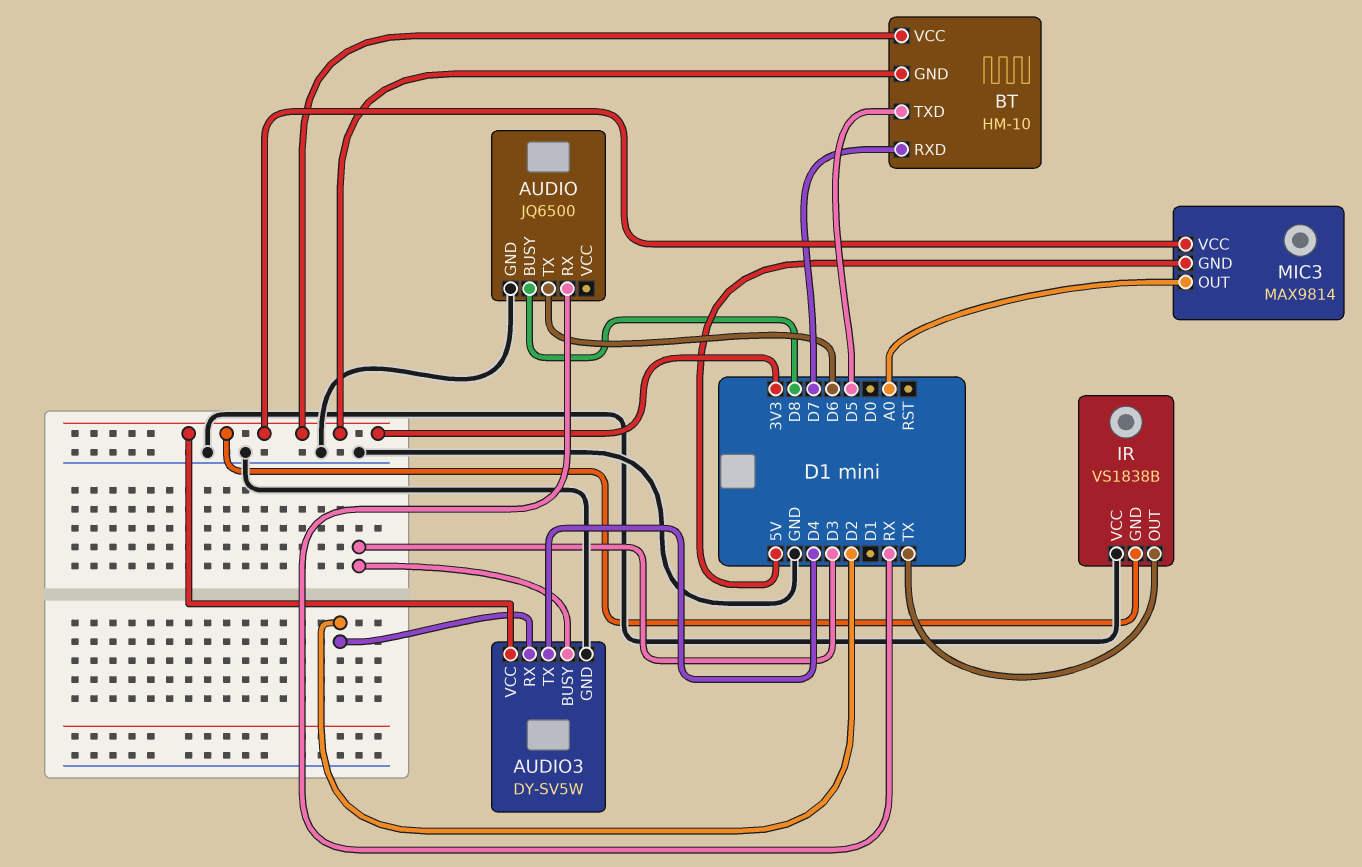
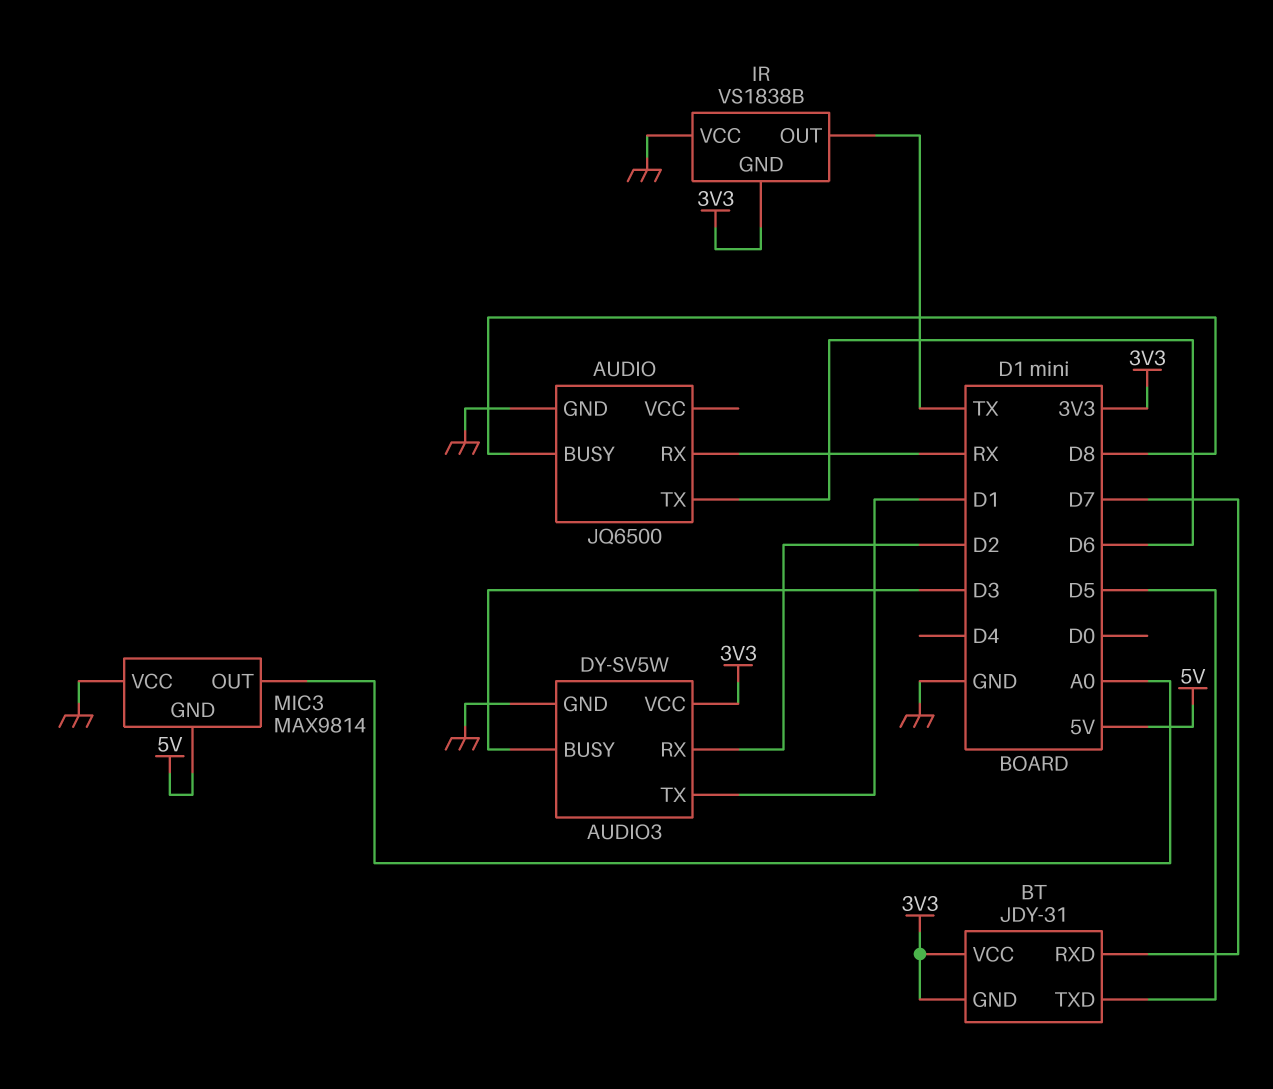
AUDIO3 pin TX: D4 -> D1
BT: HM-10 -> JDY-31
MIC3 pin VCC: 3V3 -> GND

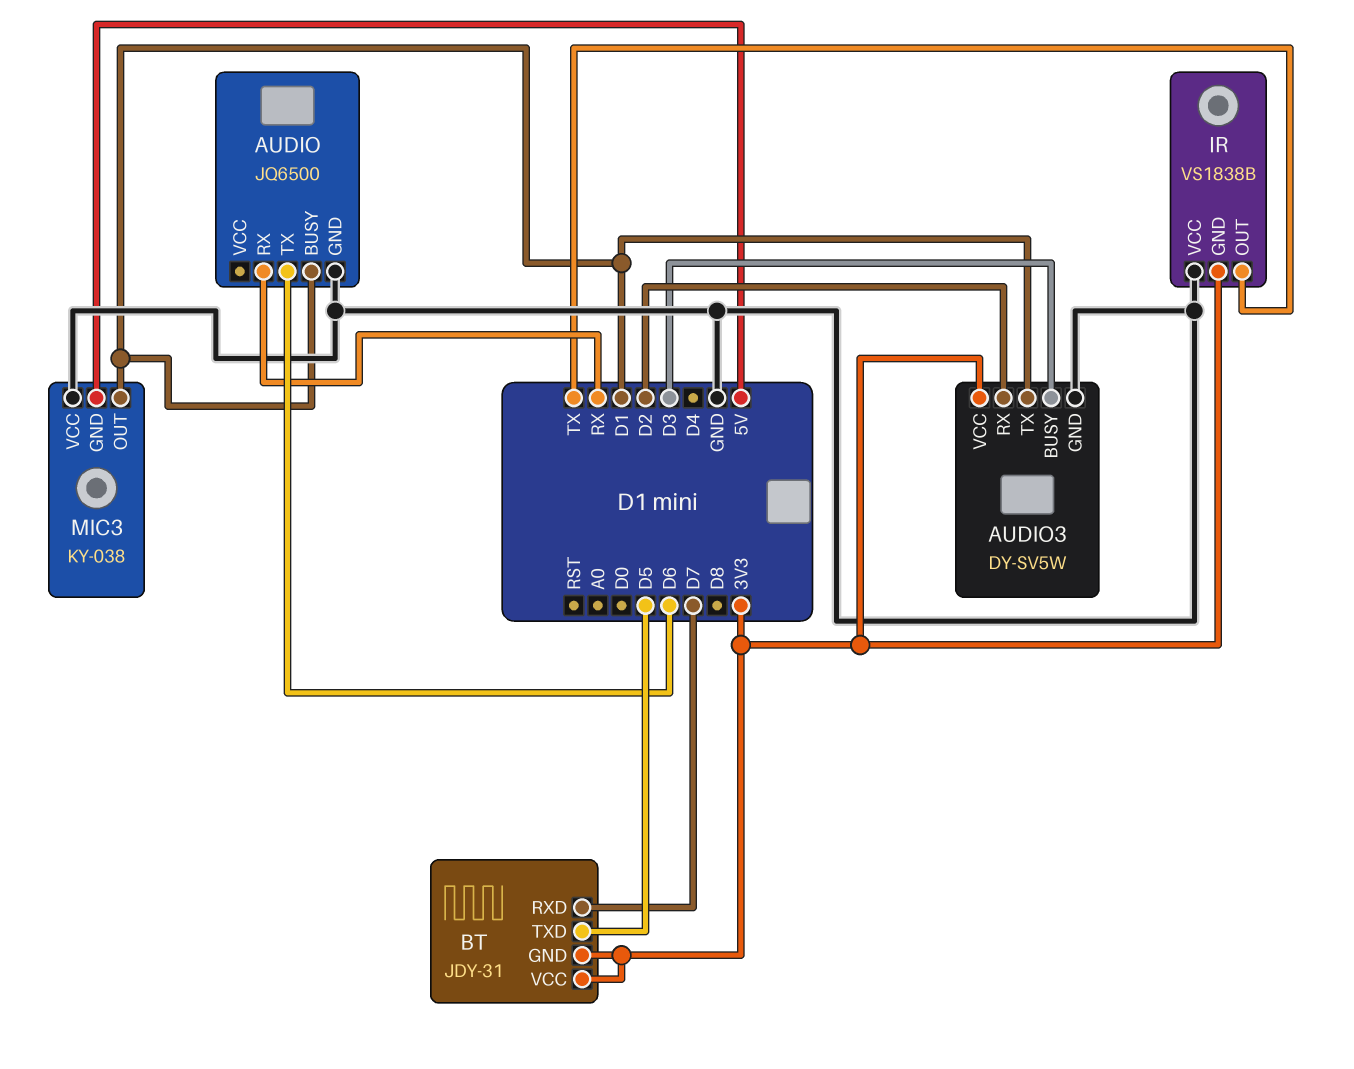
AUDIO pin BUSY: D8 -> D1
MIC3: MAX9814 -> KY-038
MIC3 pin OUT: A0 -> D1

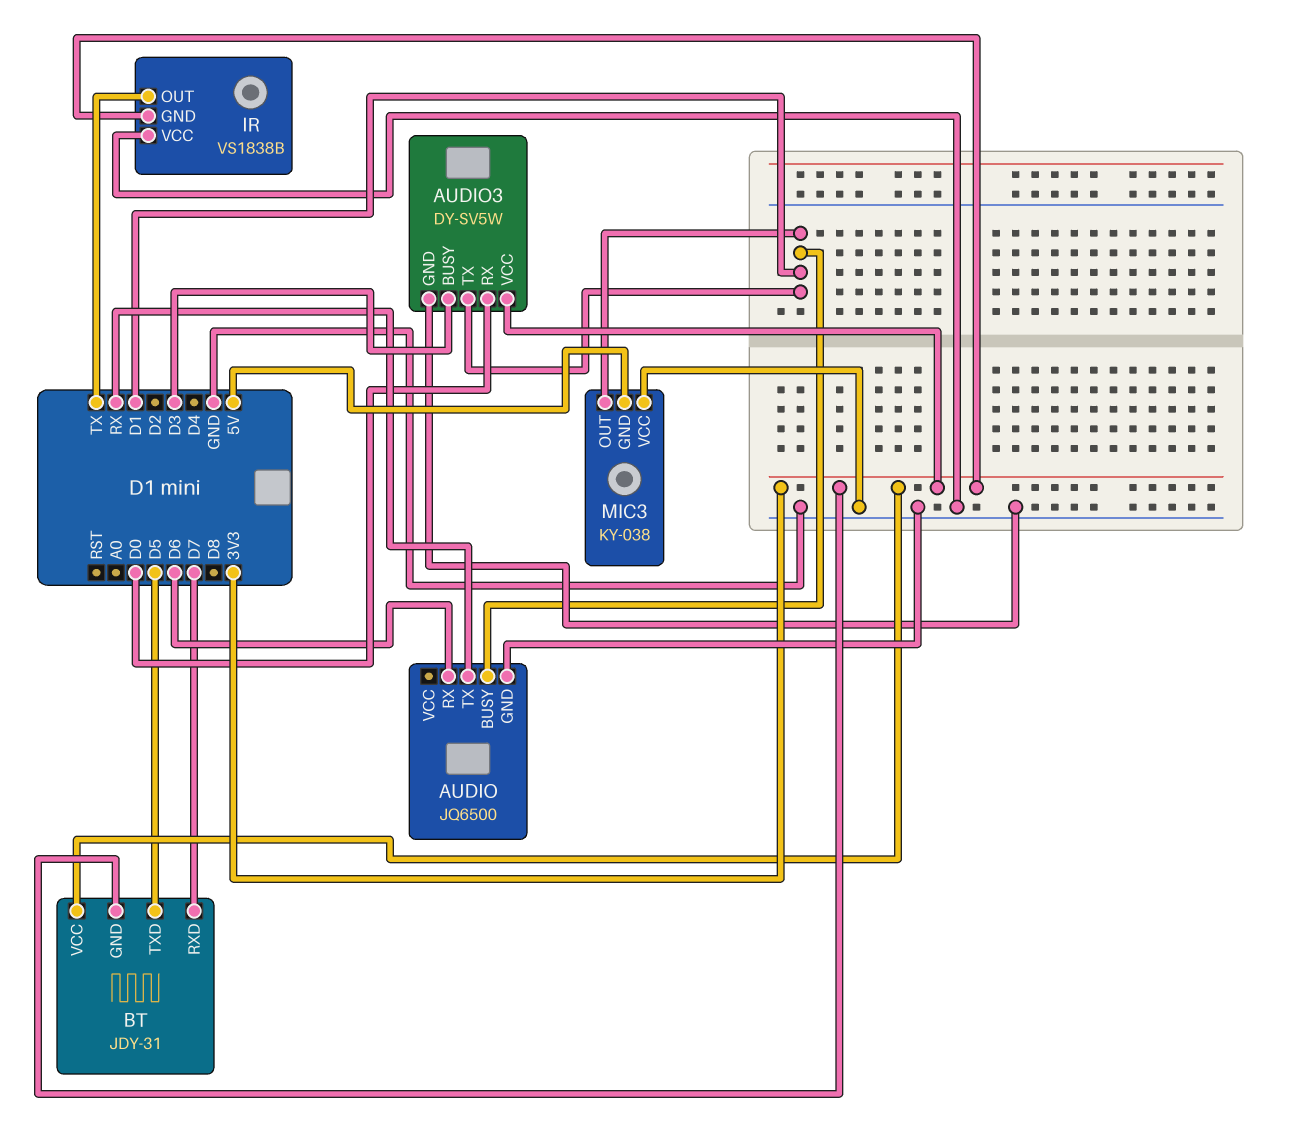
AUDIO pin RX: RX -> D6
AUDIO pin TX: D6 -> RX
AUDIO3 pin RX: D2 -> D0

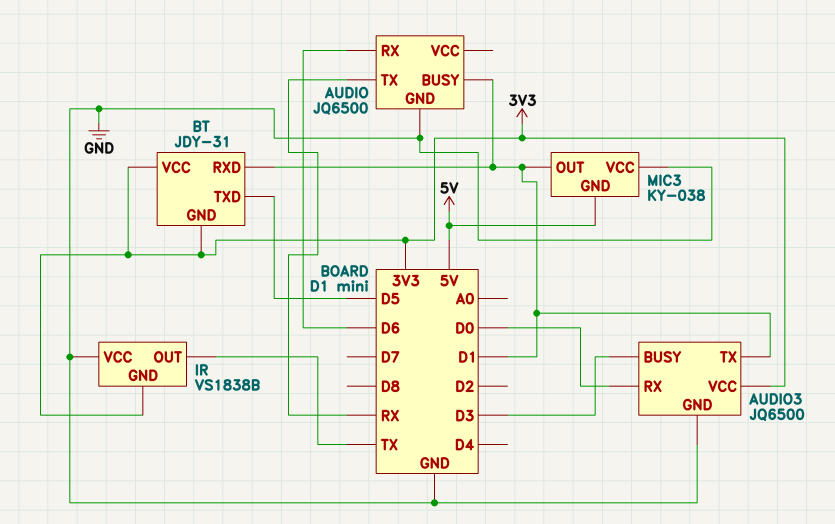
AUDIO3: DY-SV5W -> JQ6500
BT pin RXD: D7 -> D1

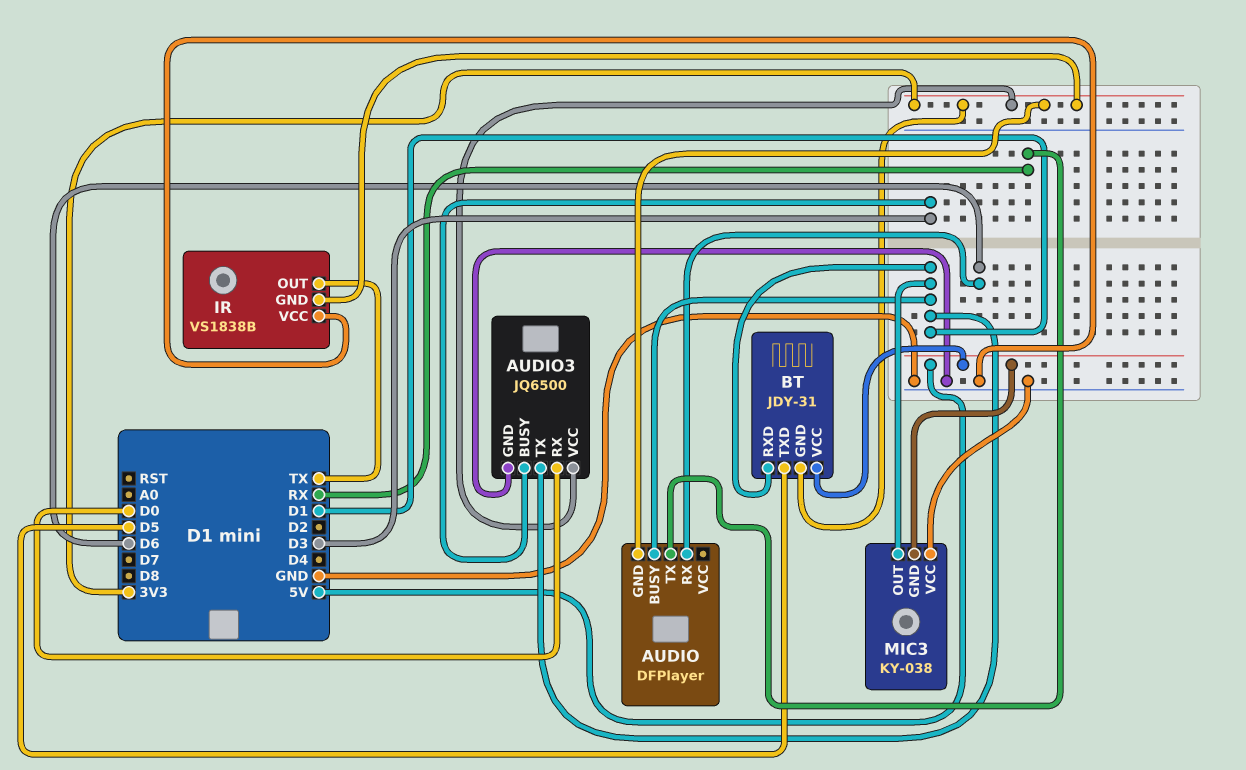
AUDIO: JQ6500 -> DFPlayer
AUDIO pin GND: GND -> 3V3
BT pin VCC: 3V3 -> 5V

